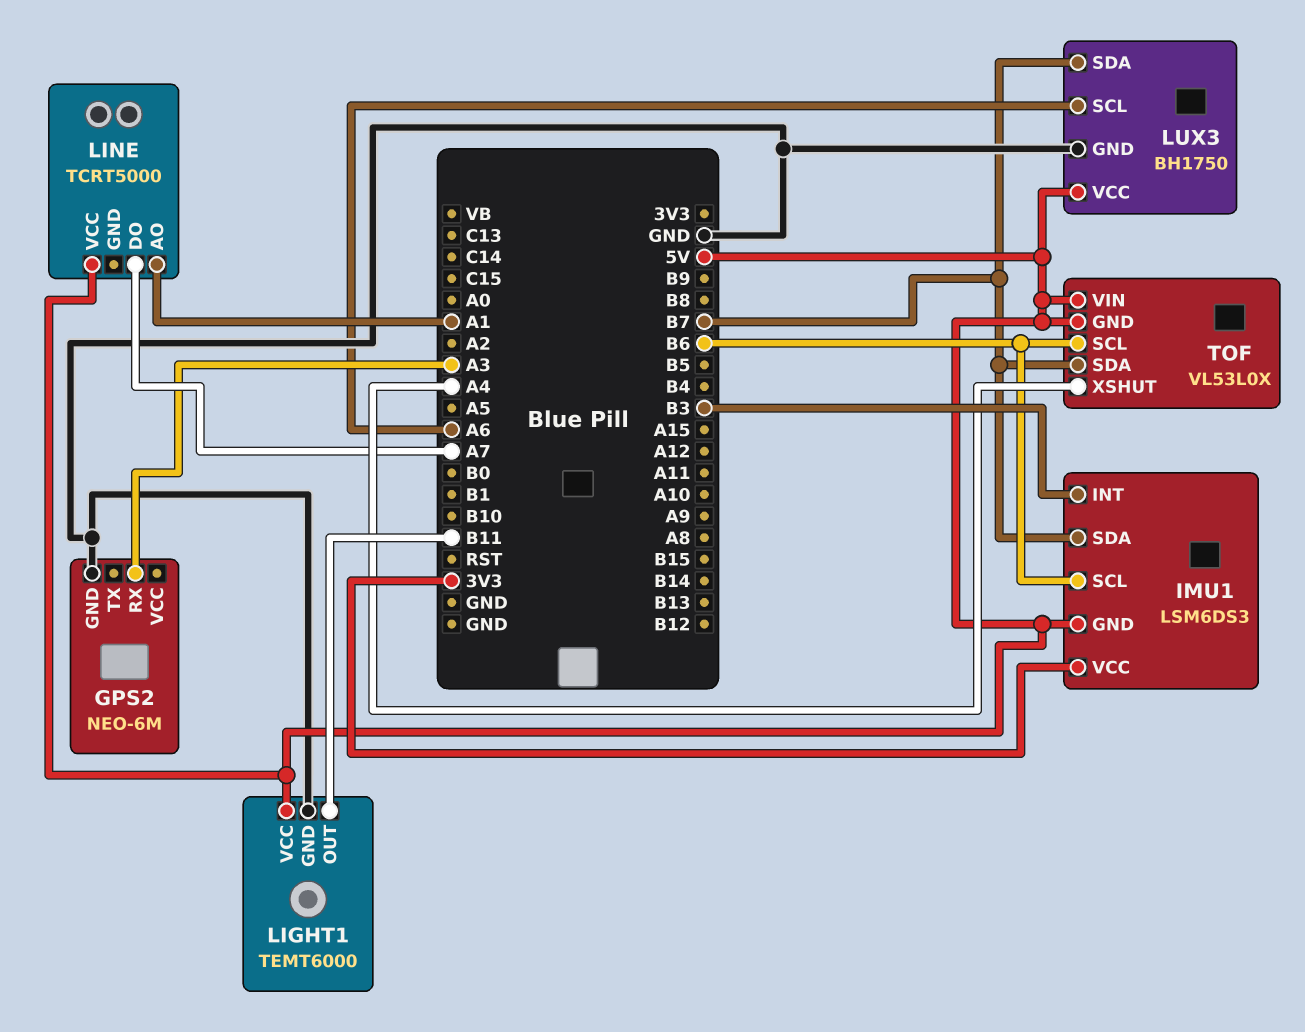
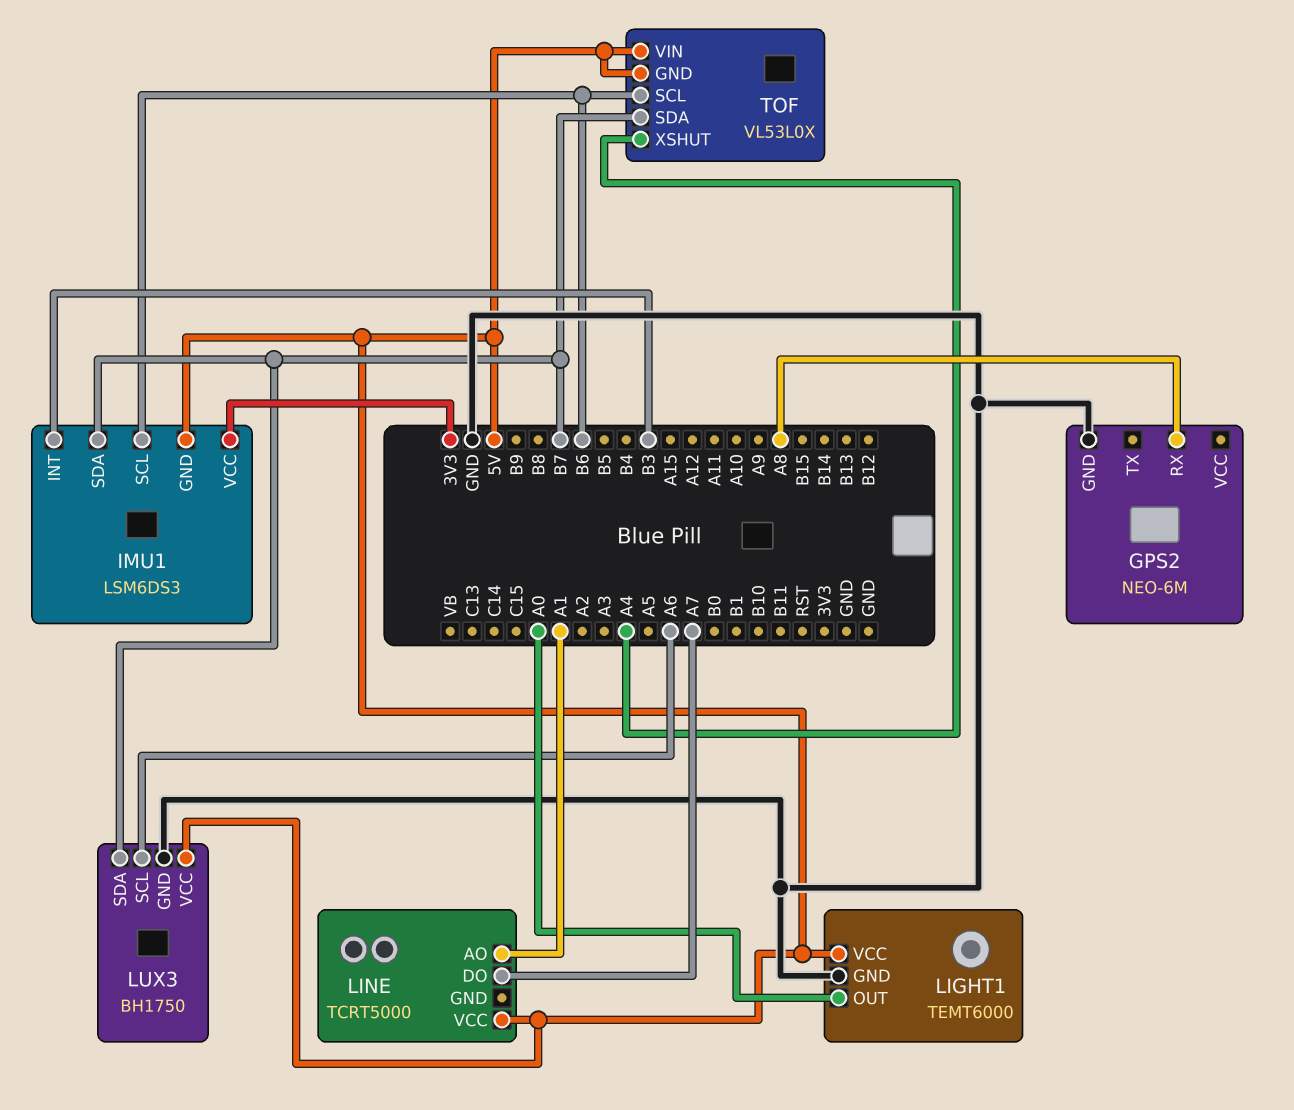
GPS2 pin RX: A3 -> A8
LIGHT1 pin OUT: B11 -> A0

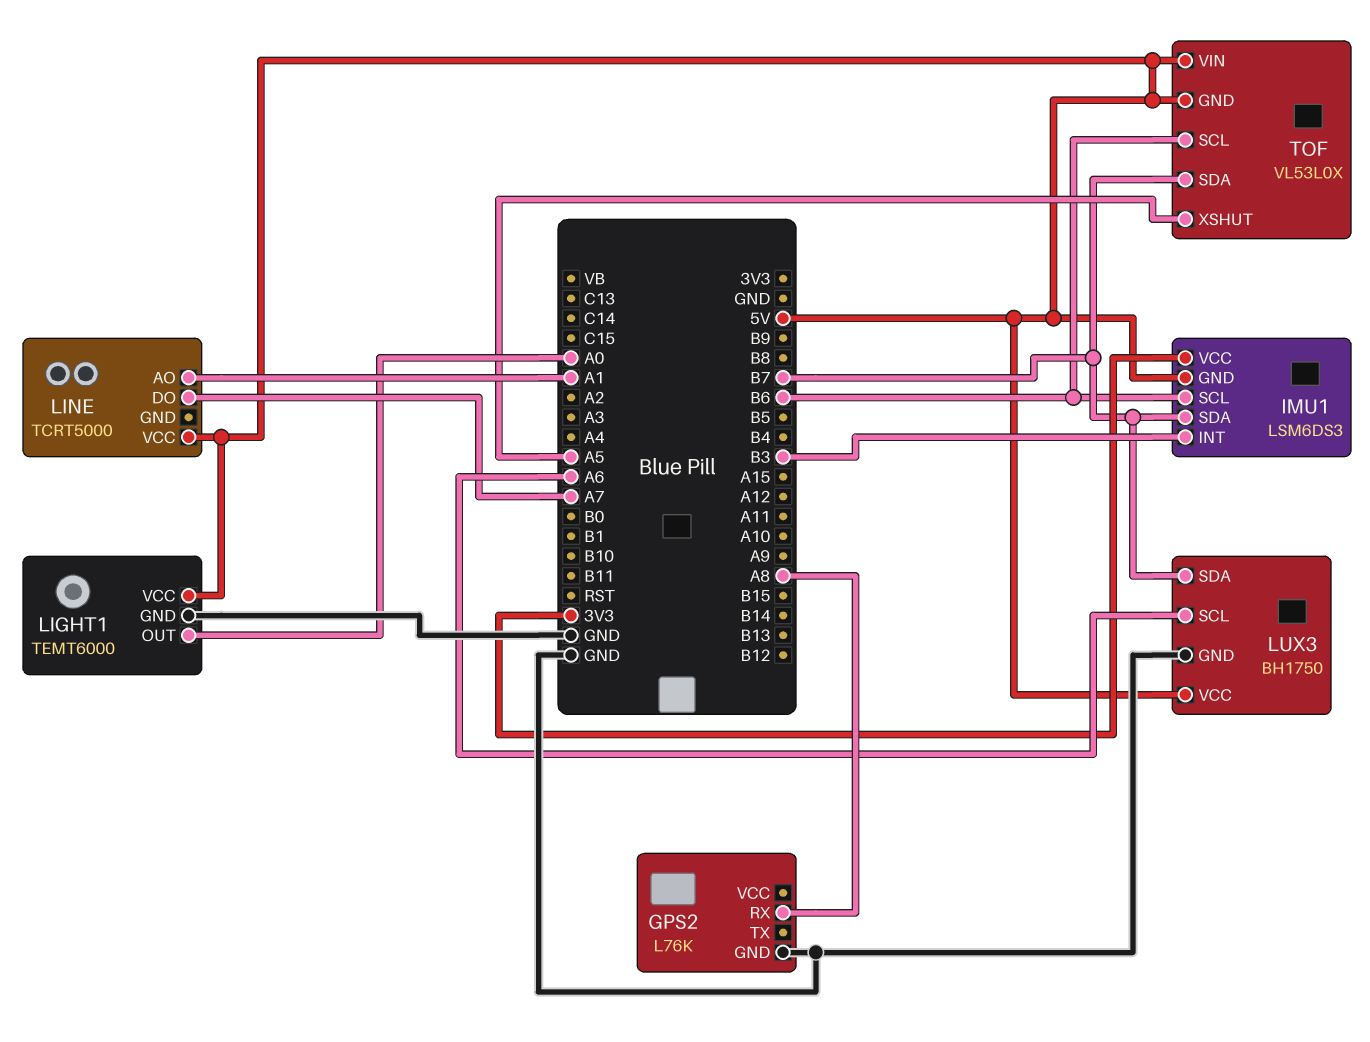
GPS2: NEO-6M -> L76K
TOF pin XSHUT: A4 -> A5

